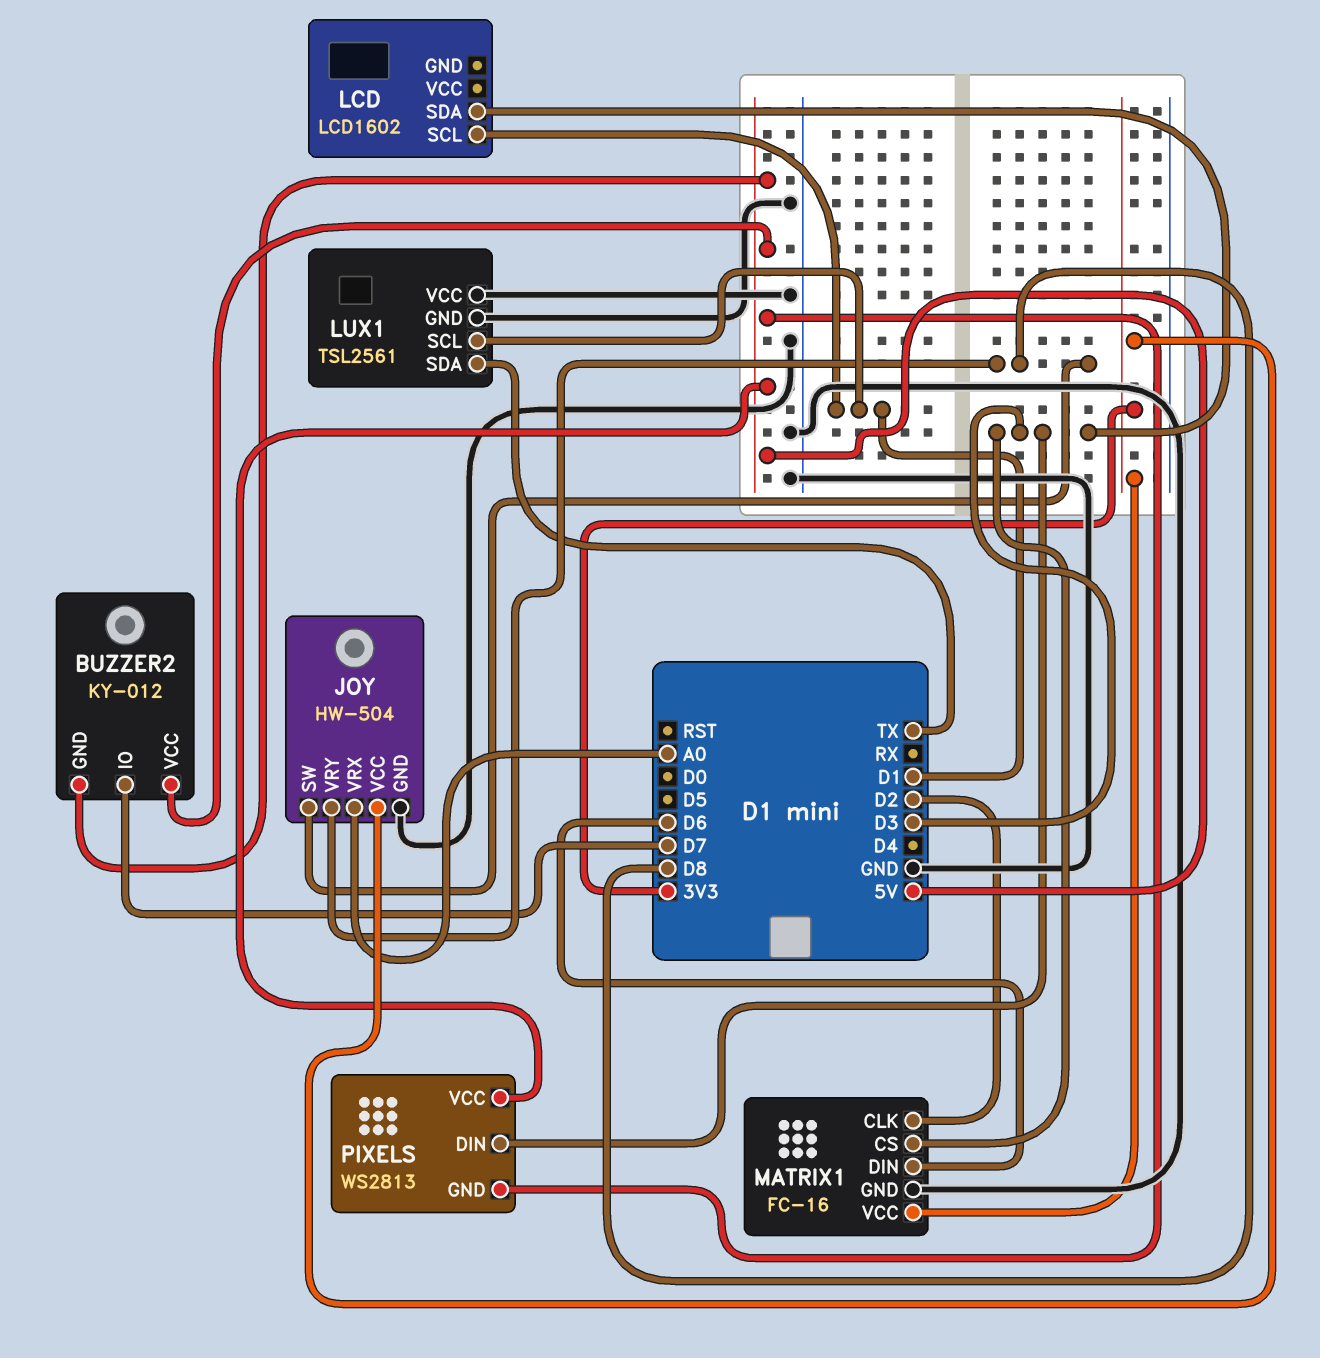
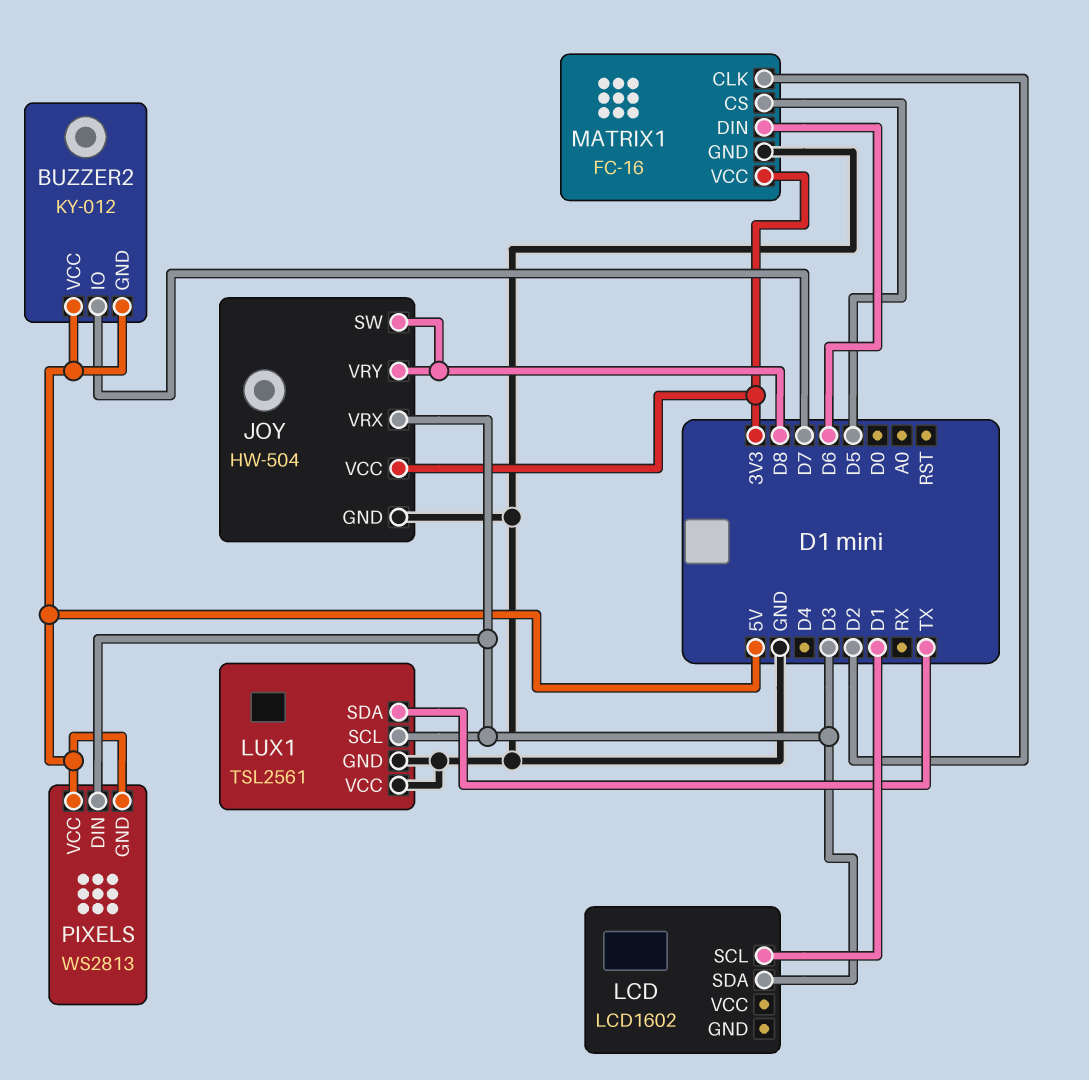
JOY pin VRX: A0 -> D3
LUX1 pin SCL: D1 -> D3
MATRIX1 pin CS: D3 -> D5

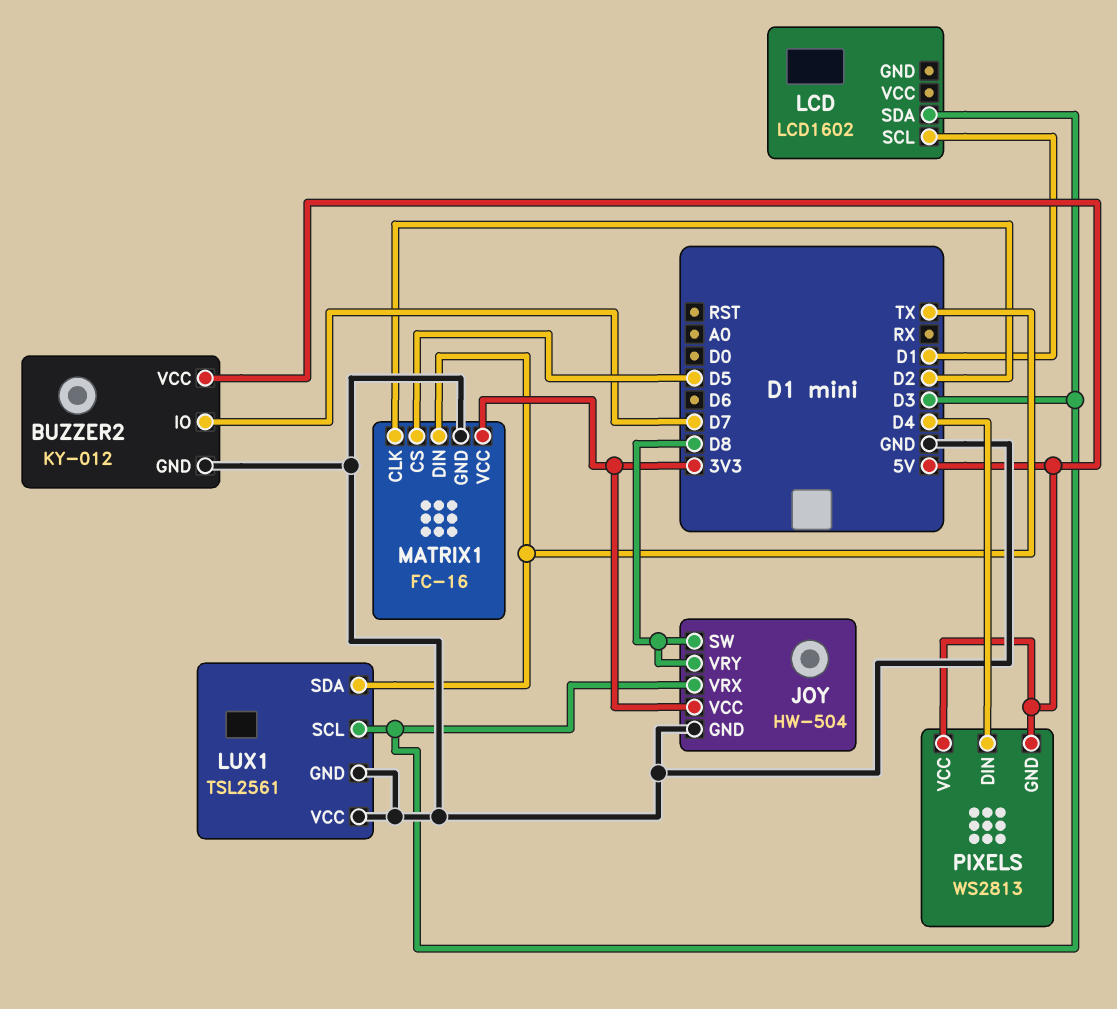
BUZZER2 pin GND: 5V -> GND
MATRIX1 pin DIN: D6 -> TX
PIXELS pin DIN: D3 -> D4

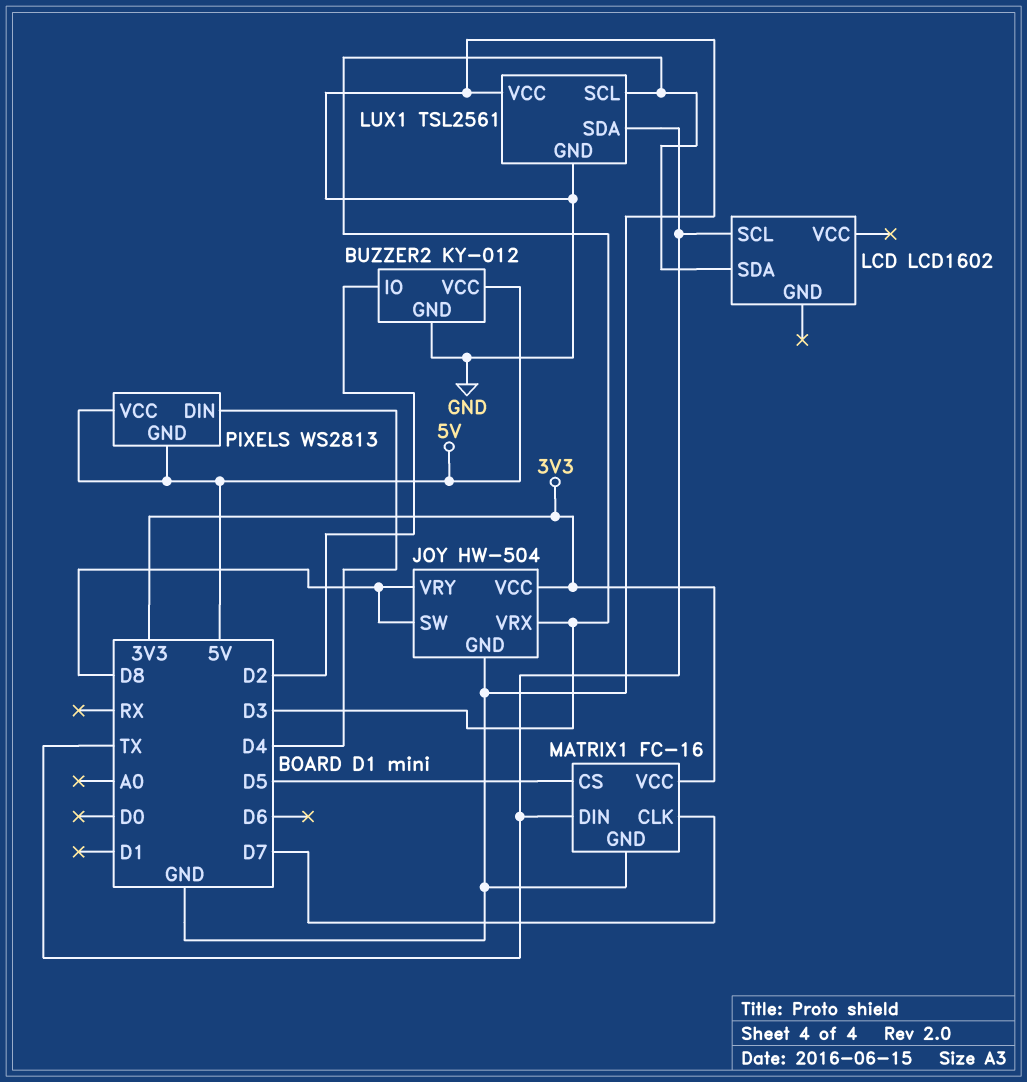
BUZZER2 pin IO: D7 -> D2
LCD pin SCL: D1 -> TX
MATRIX1 pin CLK: D2 -> D7

